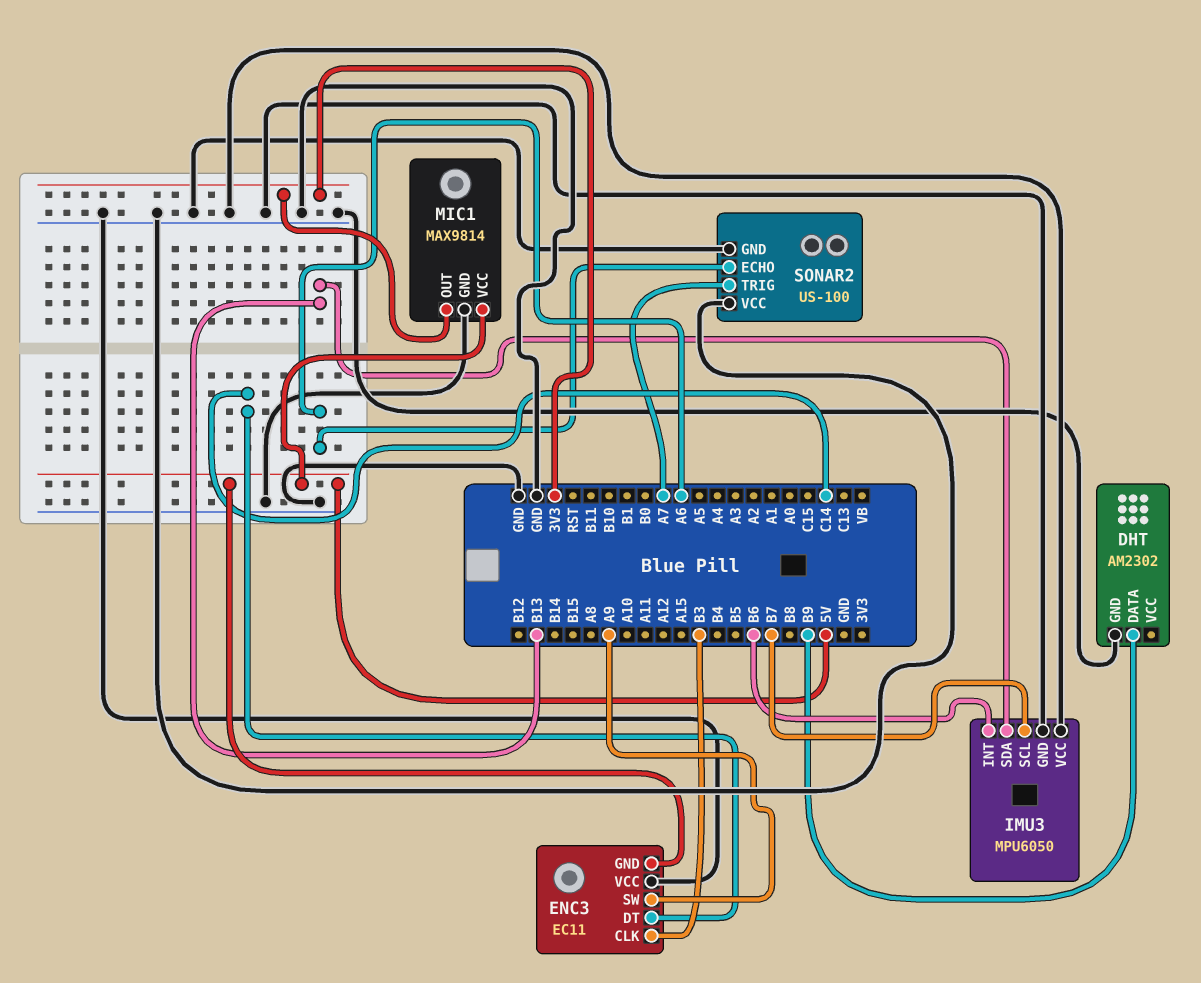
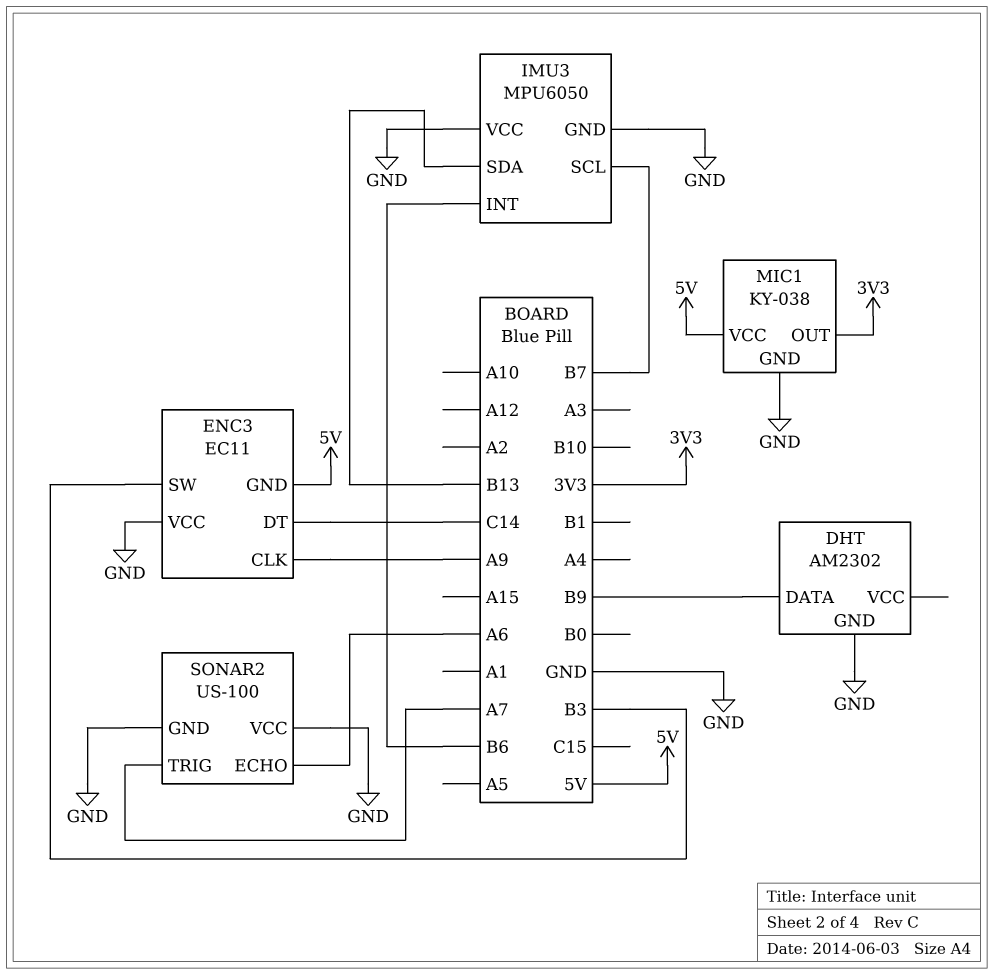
ENC3 pin CLK: B3 -> A9
ENC3 pin SW: A9 -> B3
MIC1: MAX9814 -> KY-038

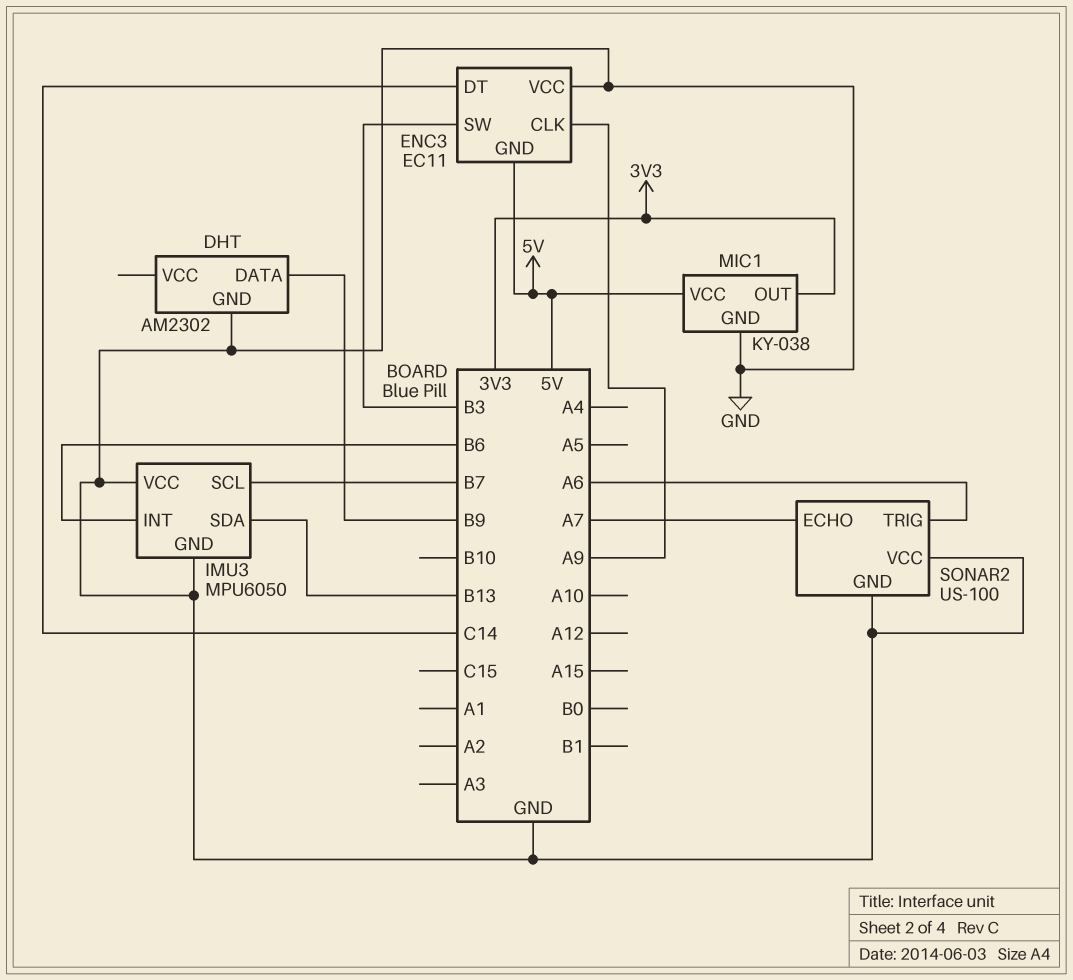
SONAR2 pin ECHO: A6 -> A7
SONAR2 pin TRIG: A7 -> A6

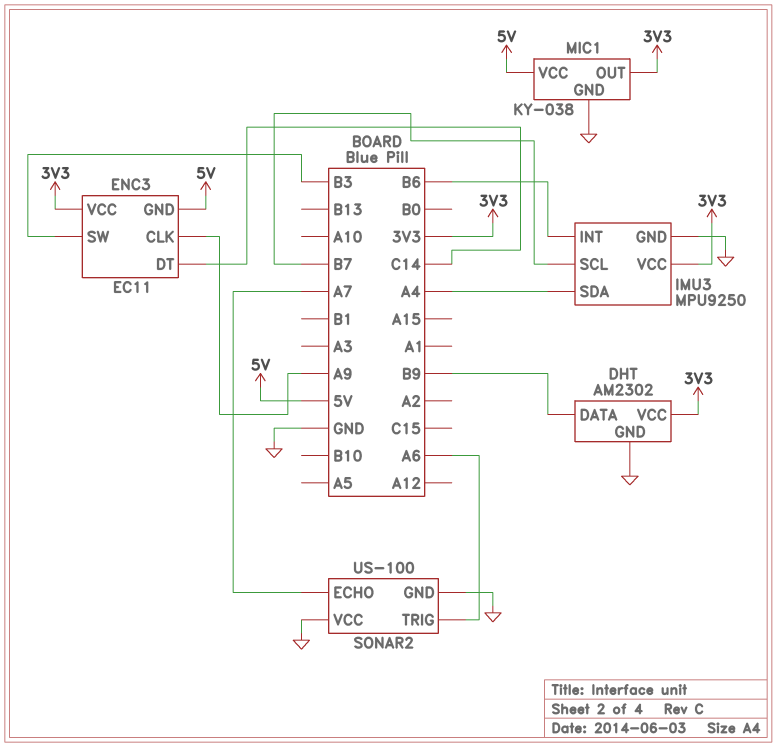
DHT pin VCC: none -> 3V3
ENC3 pin VCC: GND -> 3V3
IMU3: MPU6050 -> MPU9250
IMU3 pin SDA: B13 -> A4
IMU3 pin VCC: GND -> 3V3

